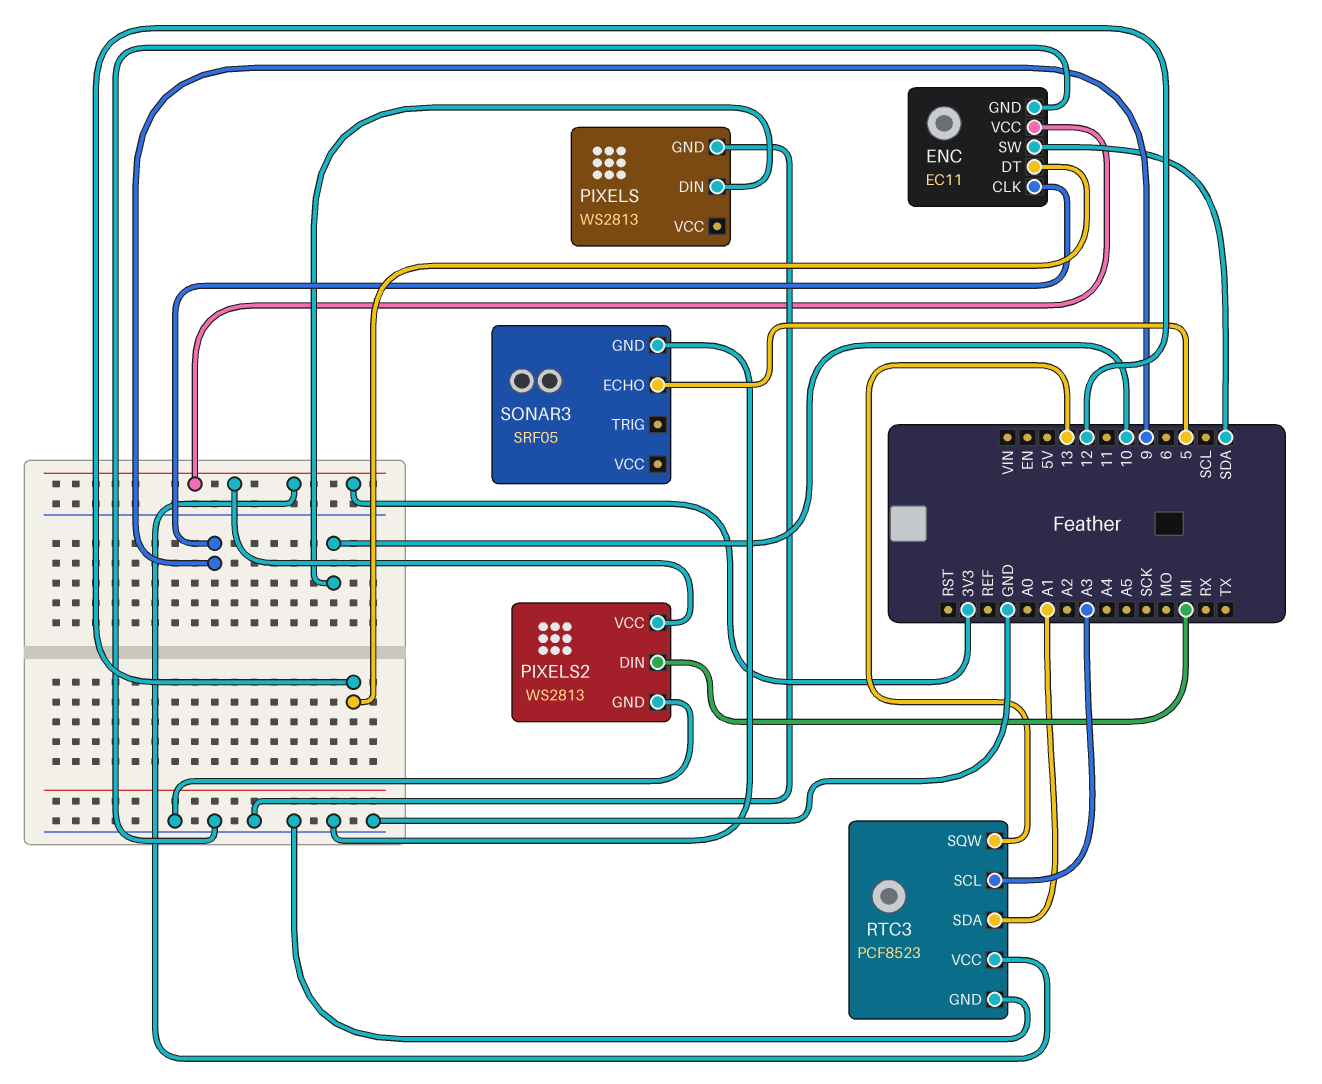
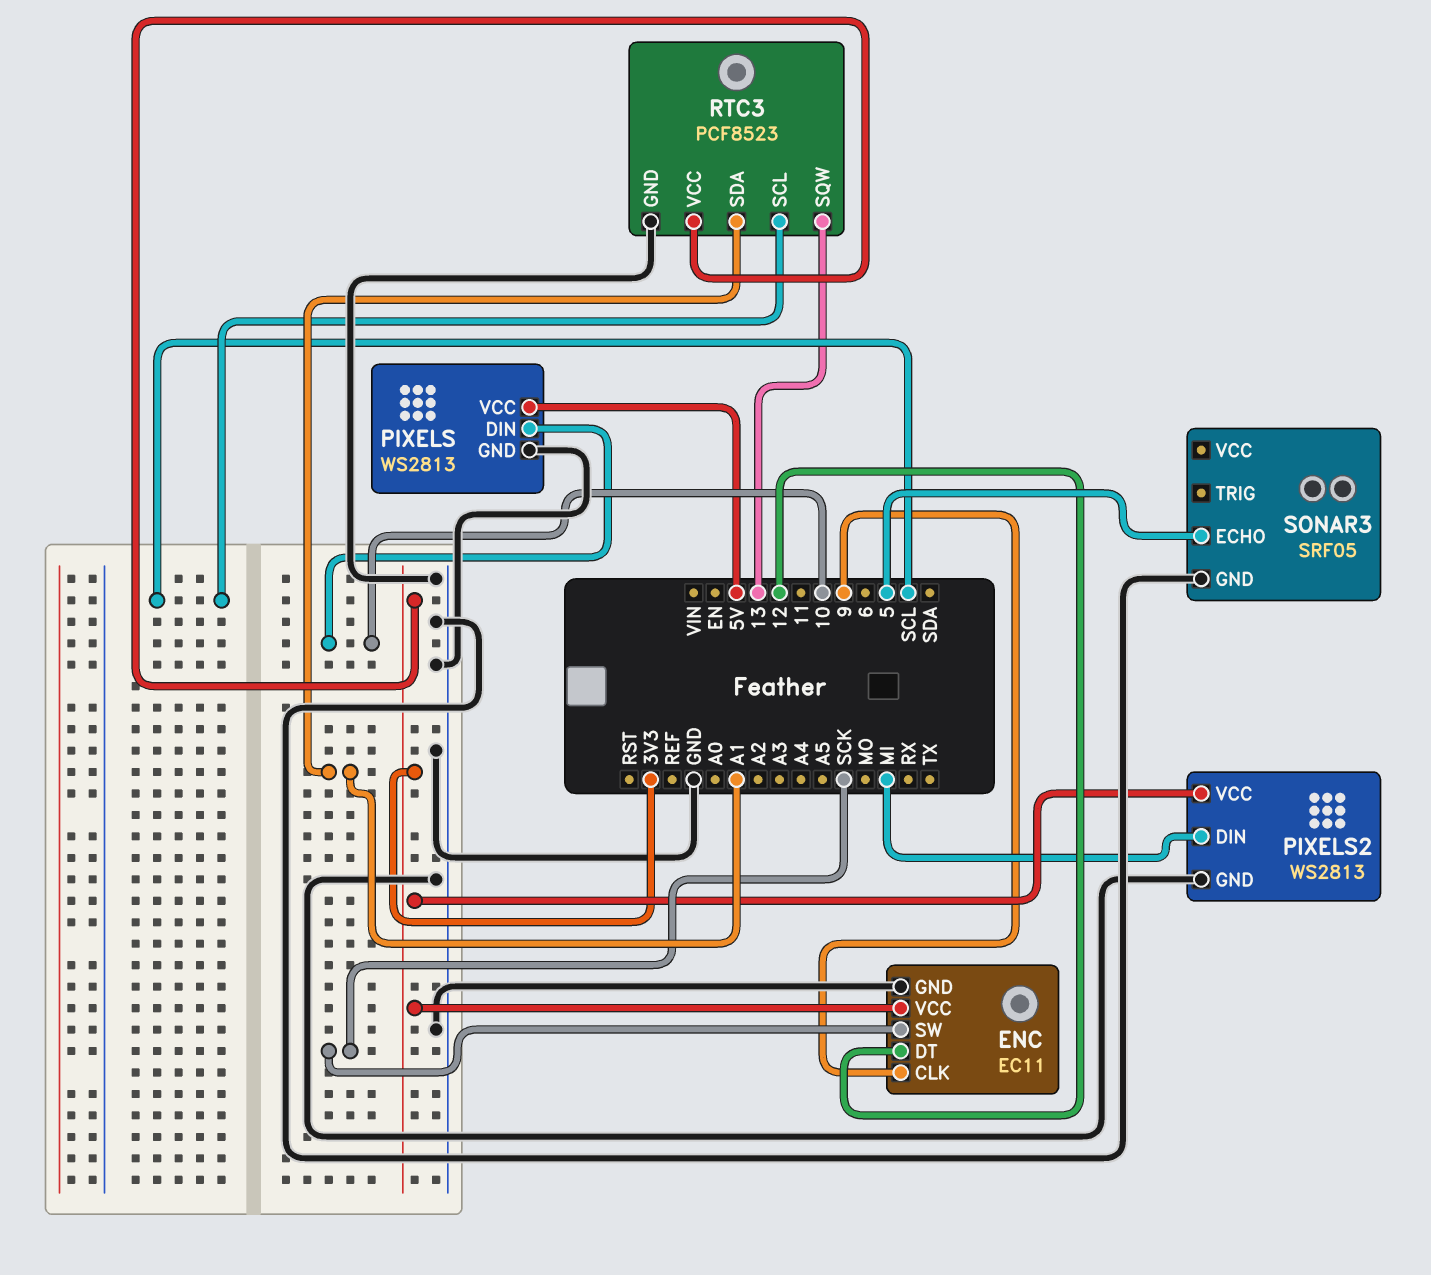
ENC pin SW: SDA -> SCK
PIXELS pin VCC: none -> 5V
RTC3 pin SCL: A3 -> SCL

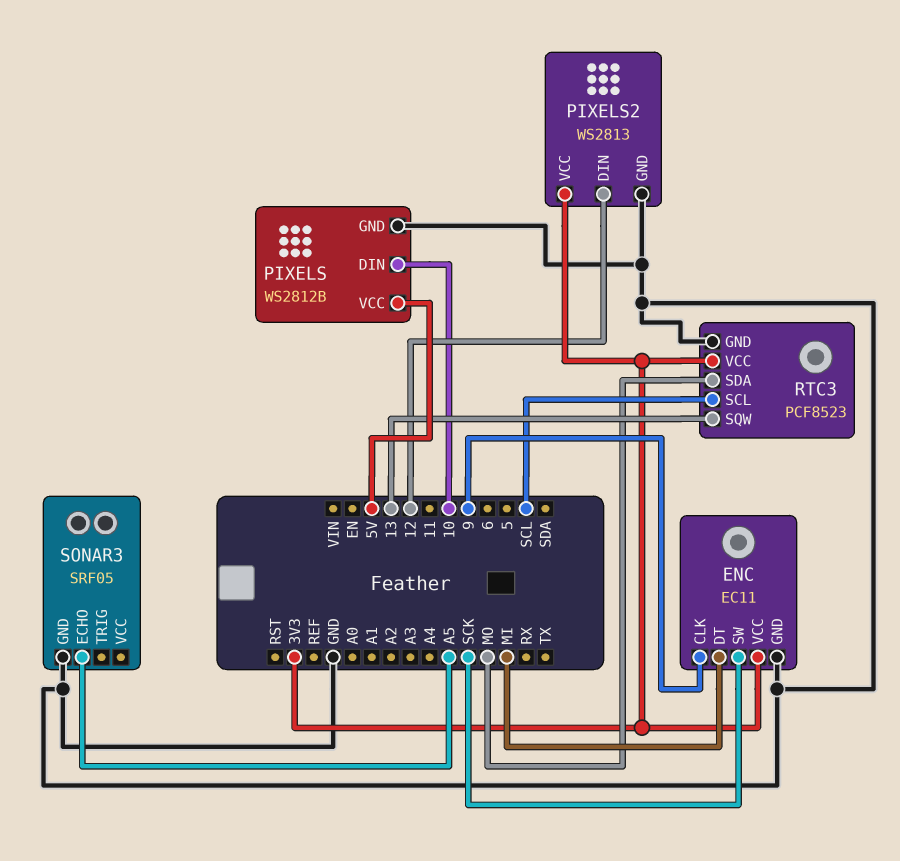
ENC pin DT: 12 -> MI
PIXELS: WS2813 -> WS2812B
PIXELS2 pin DIN: MI -> 12
RTC3 pin SDA: A1 -> MO
SONAR3 pin ECHO: 5 -> A5

